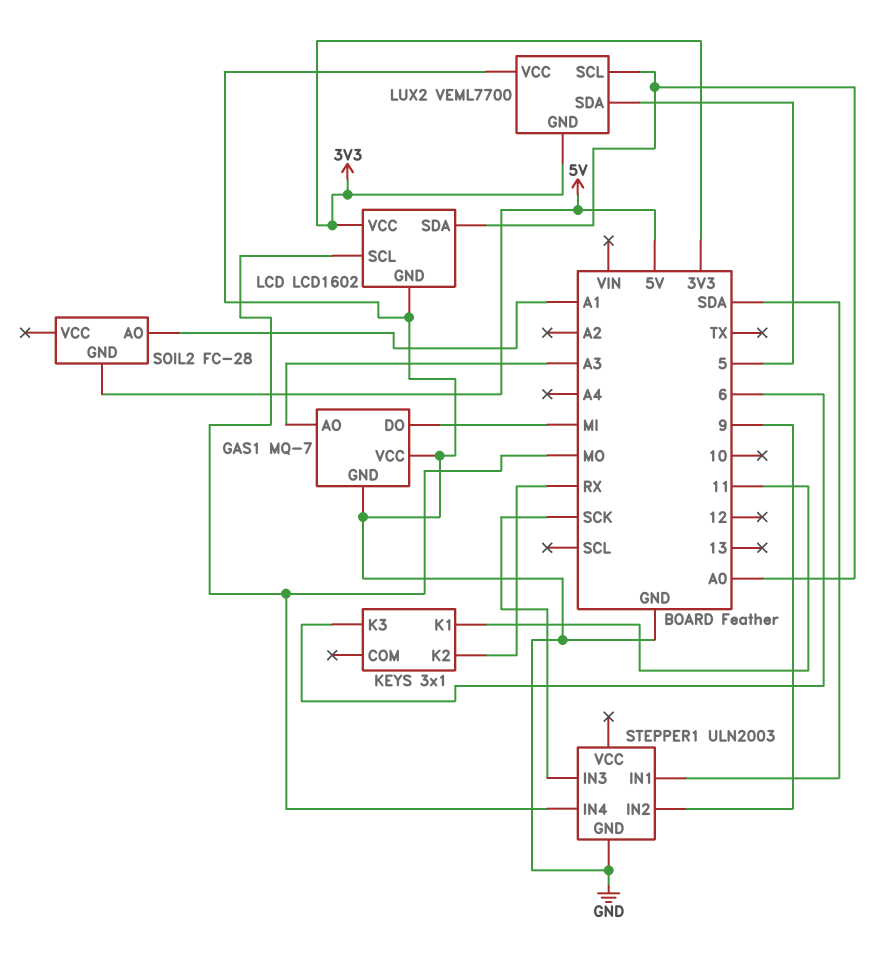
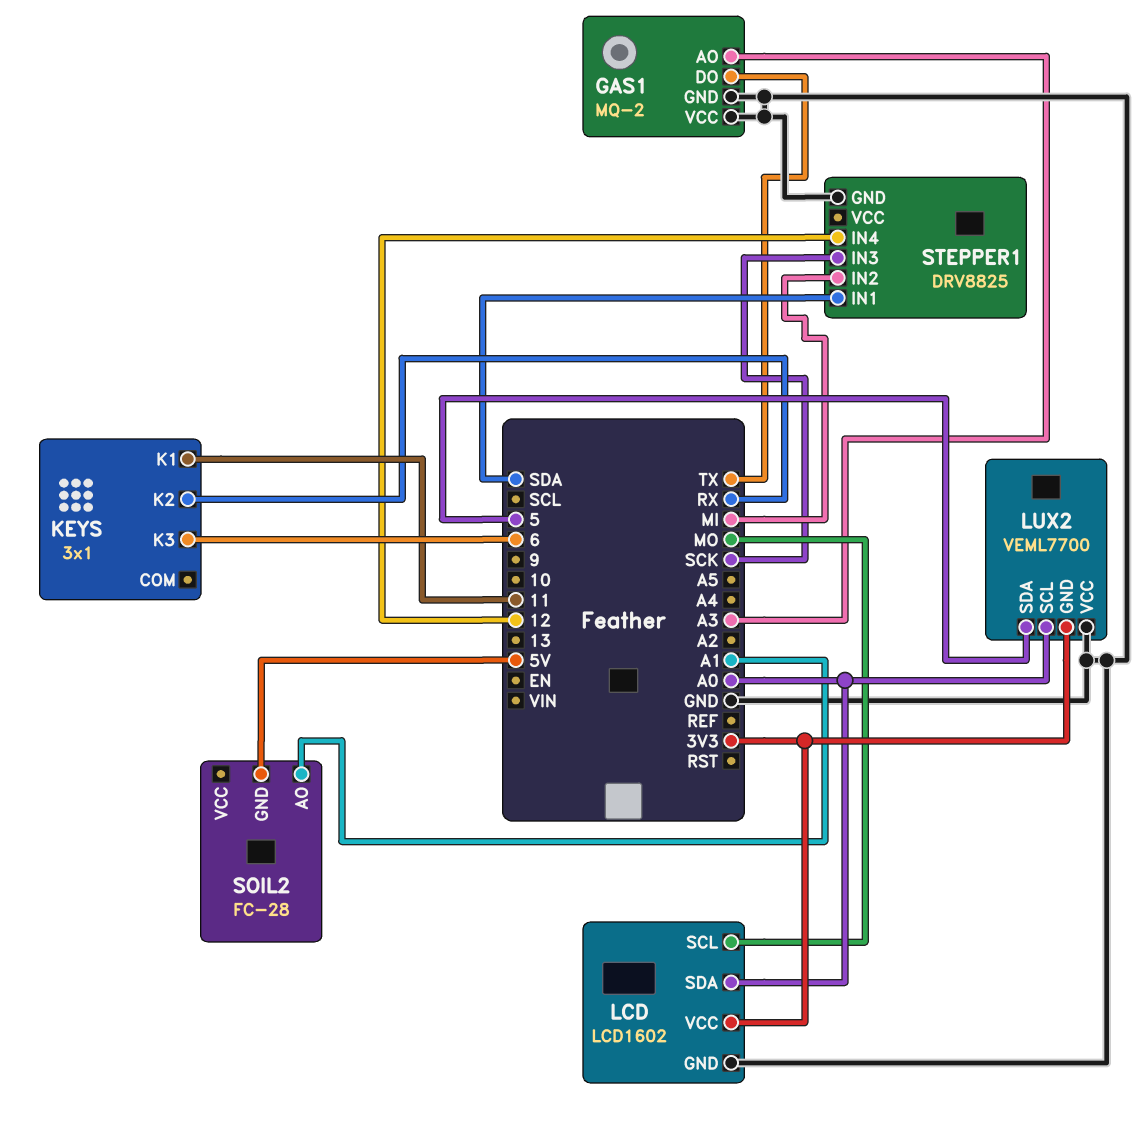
GAS1: MQ-7 -> MQ-2
GAS1 pin DO: MI -> TX
STEPPER1: ULN2003 -> DRV8825
STEPPER1 pin IN2: 9 -> MI
STEPPER1 pin IN4: MO -> 12

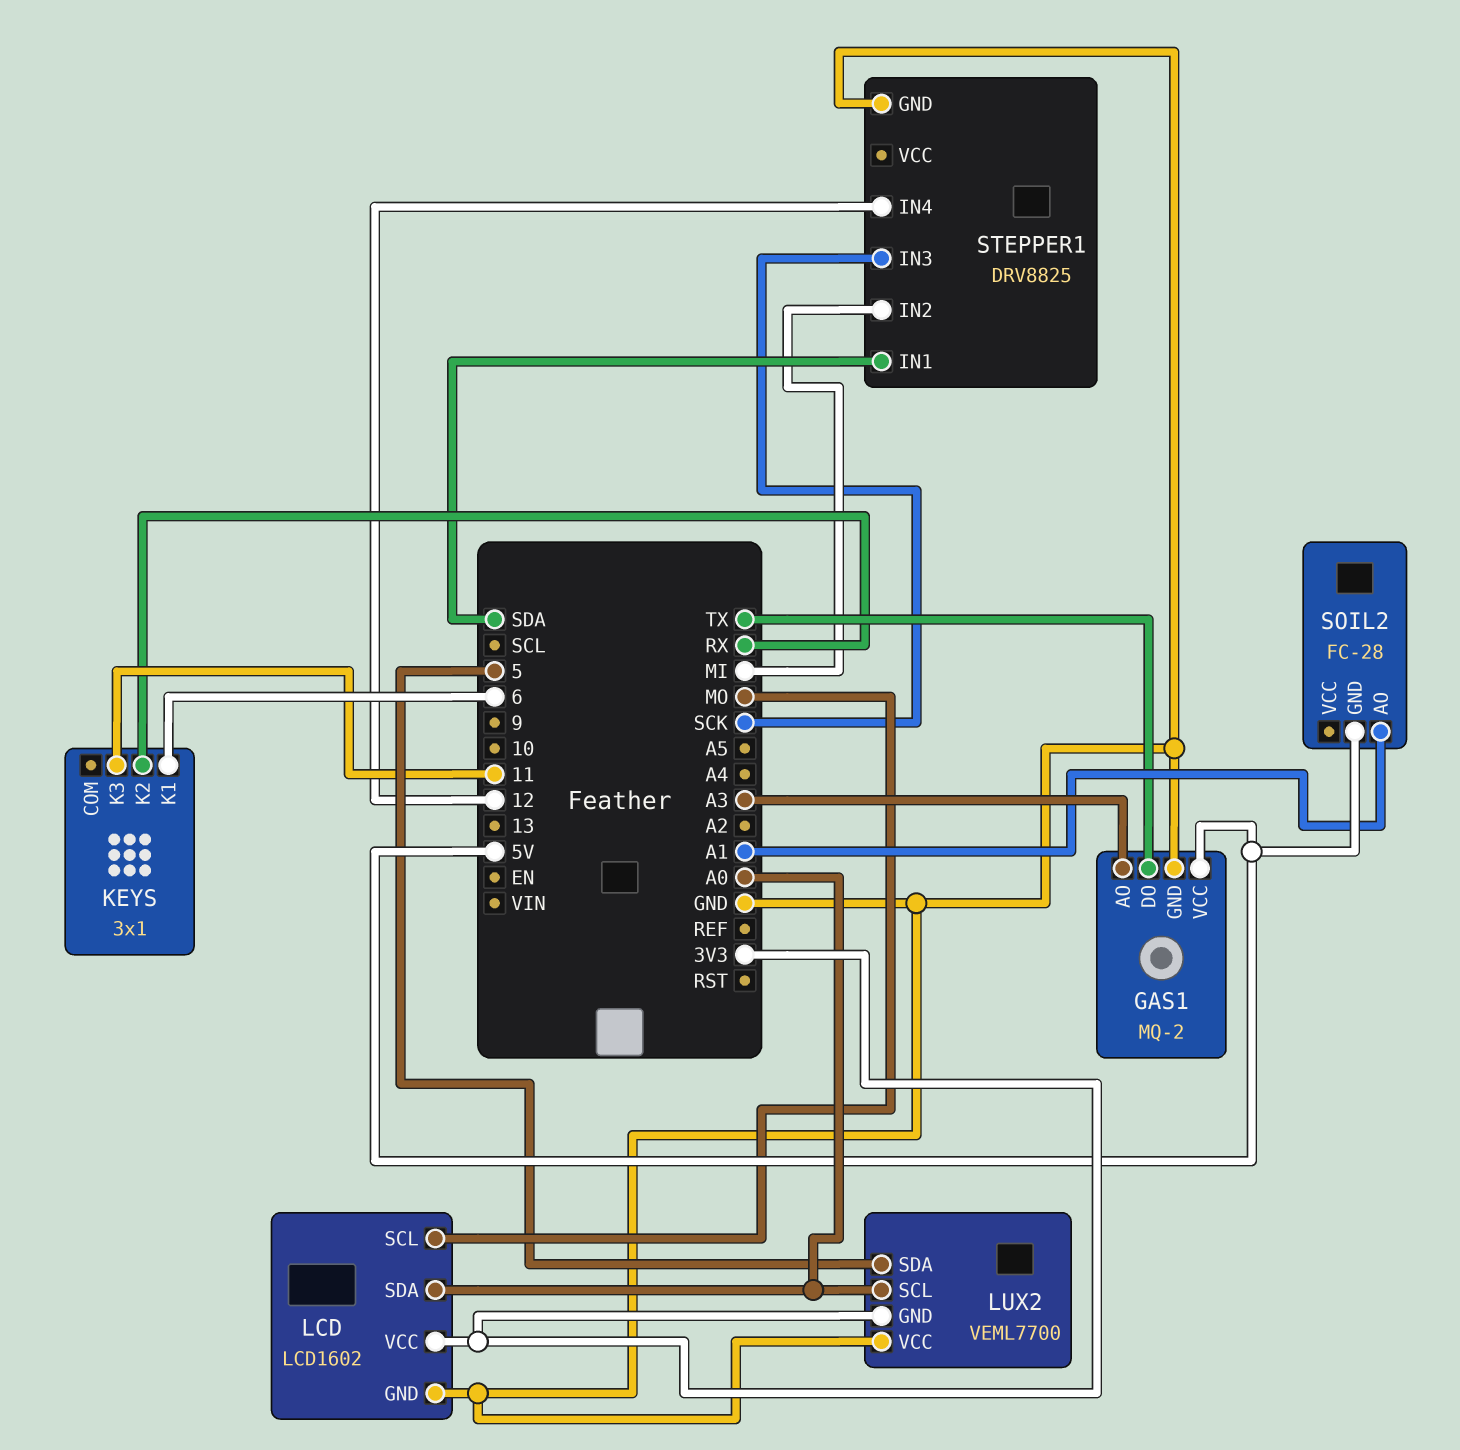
GAS1 pin VCC: GND -> 5V
KEYS pin K1: 11 -> 6
KEYS pin K3: 6 -> 11

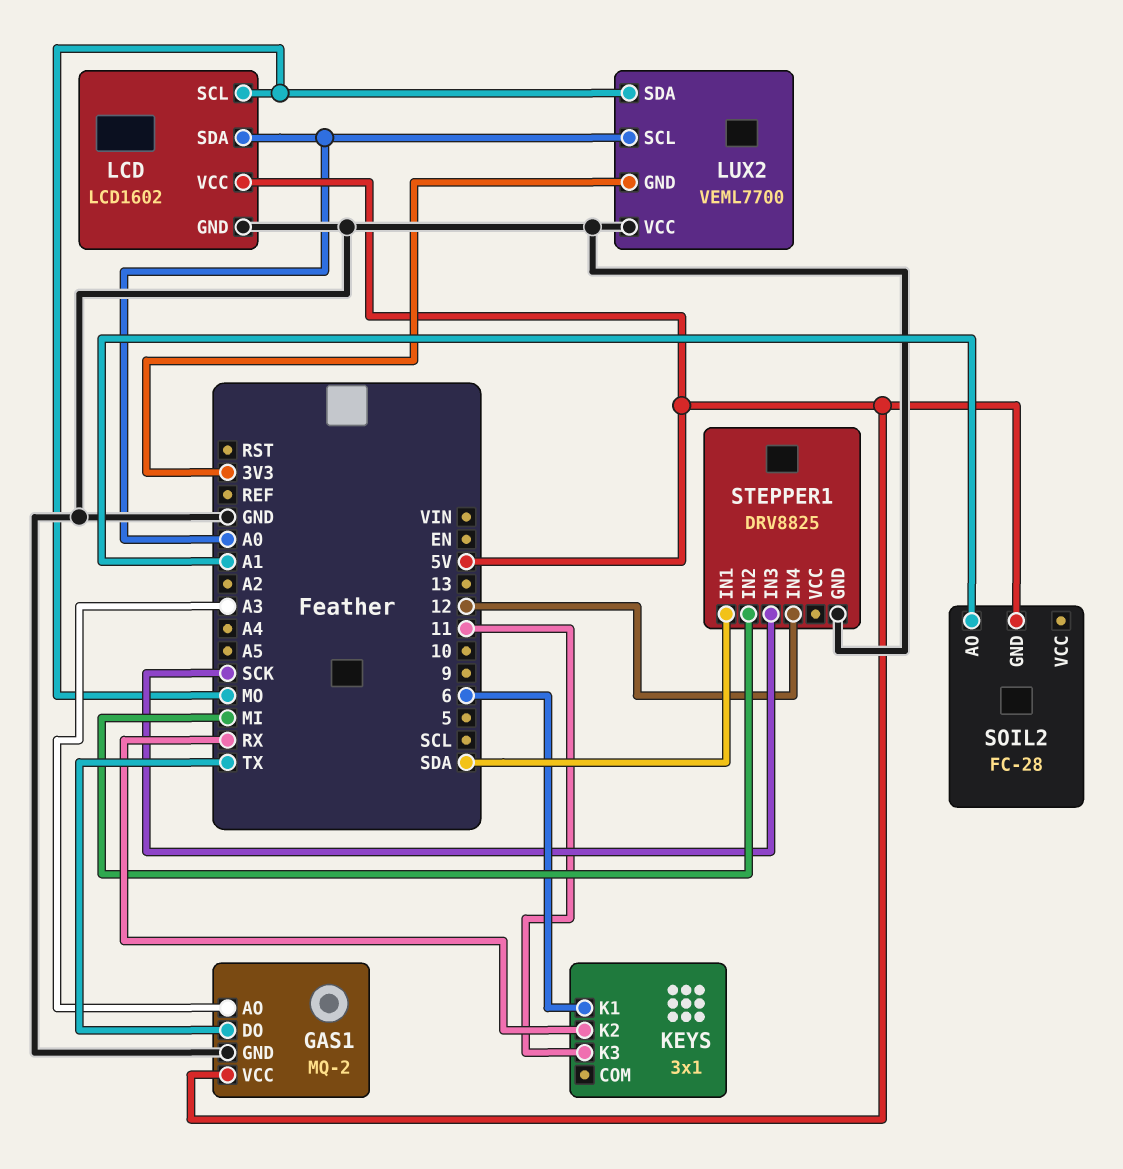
LCD pin VCC: 3V3 -> 5V
LUX2 pin SDA: 5 -> MO

